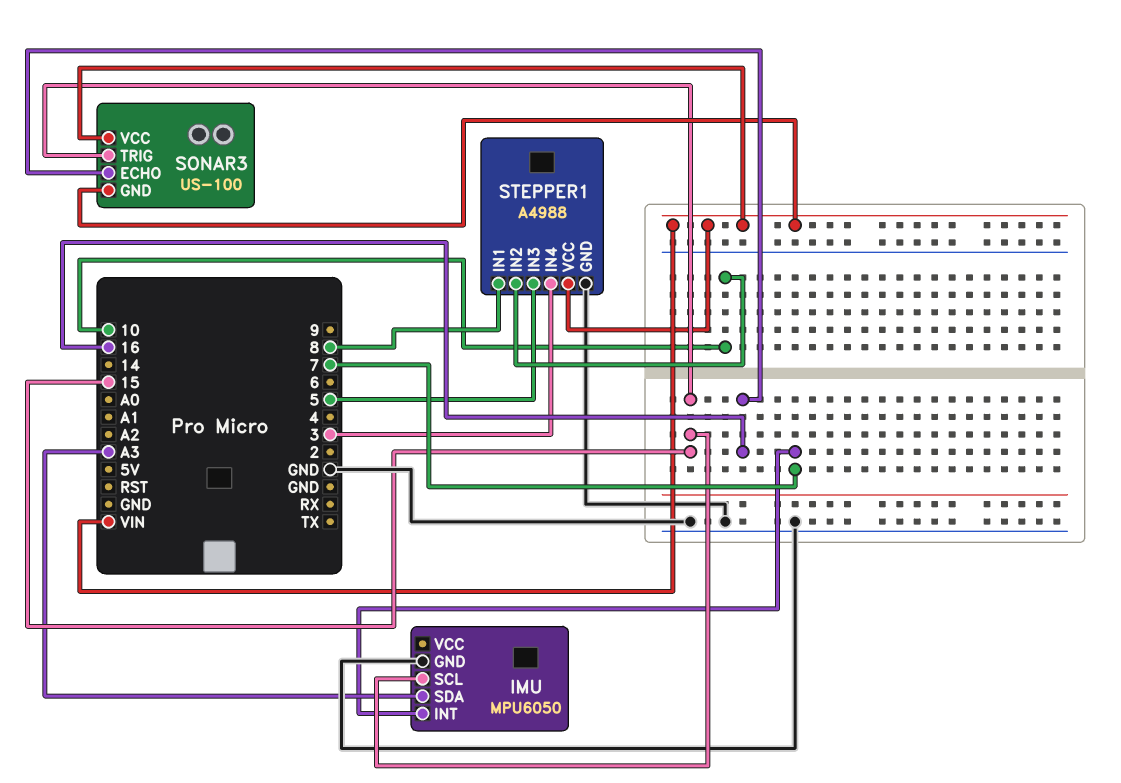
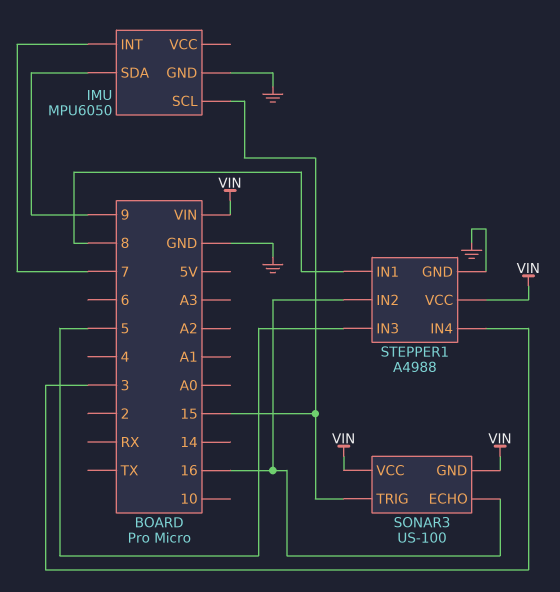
IMU pin SDA: A3 -> 9
STEPPER1 pin IN2: 10 -> 16

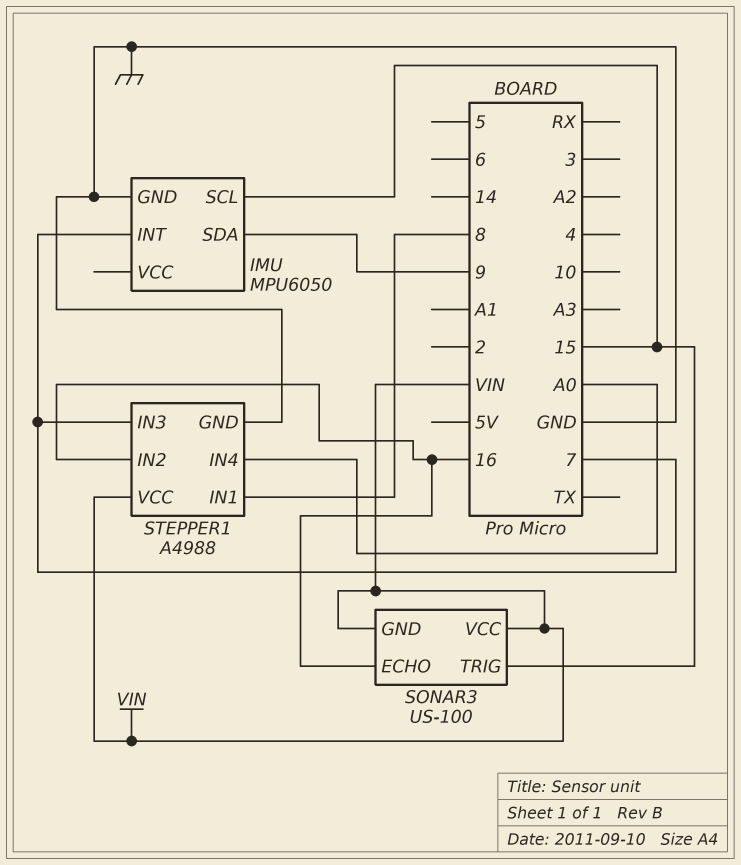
STEPPER1 pin IN3: 5 -> 7
STEPPER1 pin IN4: 3 -> A0

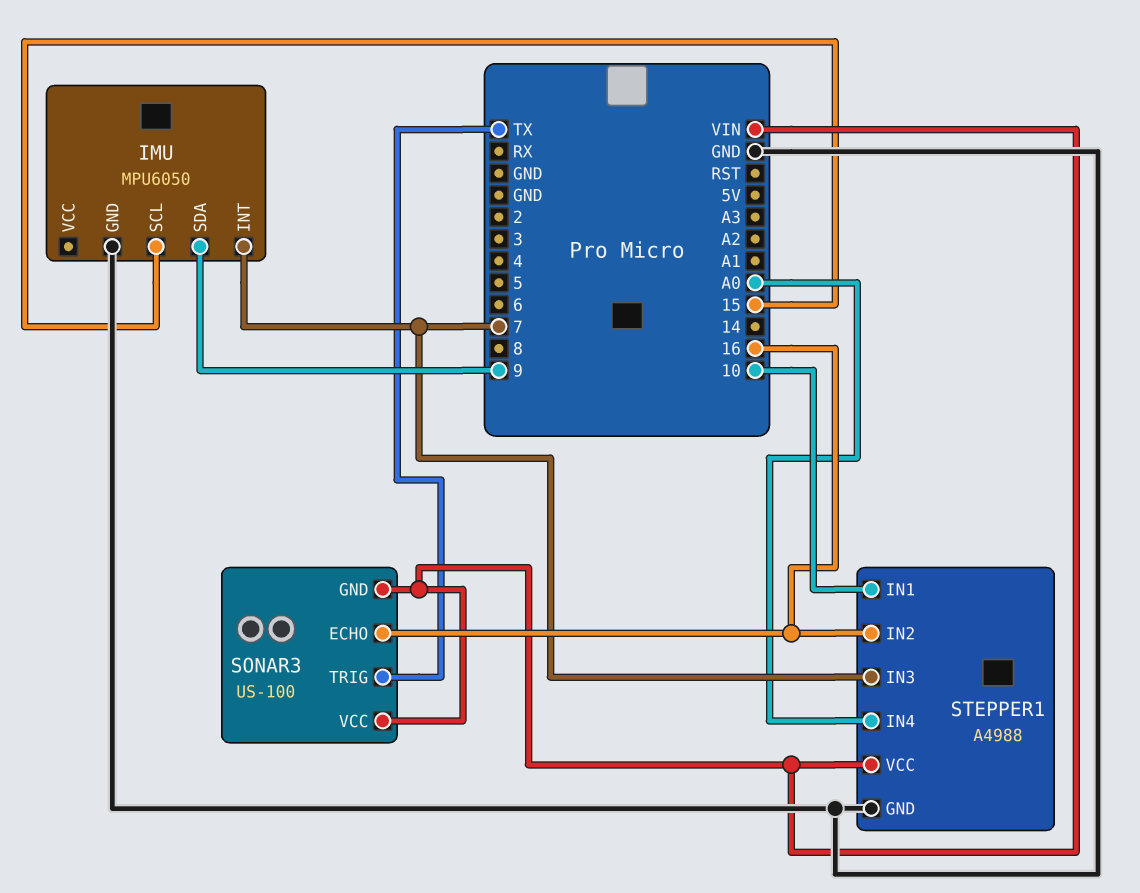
SONAR3 pin TRIG: 15 -> TX
STEPPER1 pin IN1: 8 -> 10

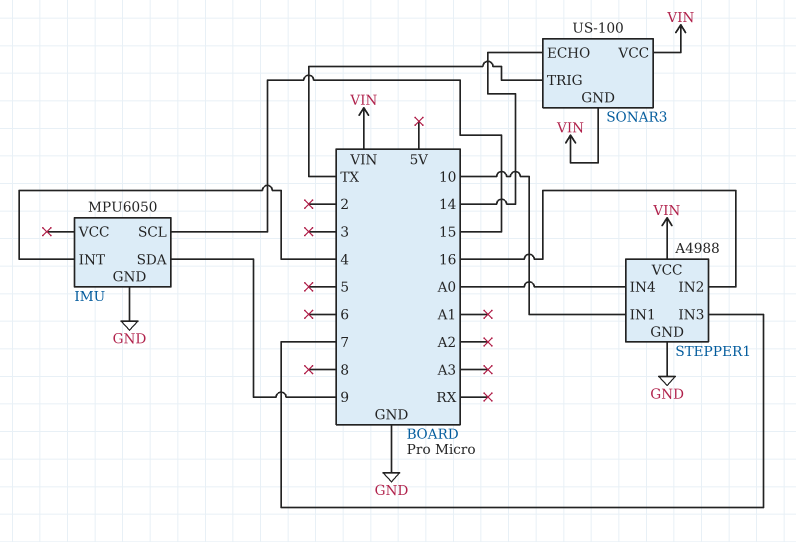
IMU pin INT: 7 -> 4
SONAR3 pin ECHO: 16 -> 14

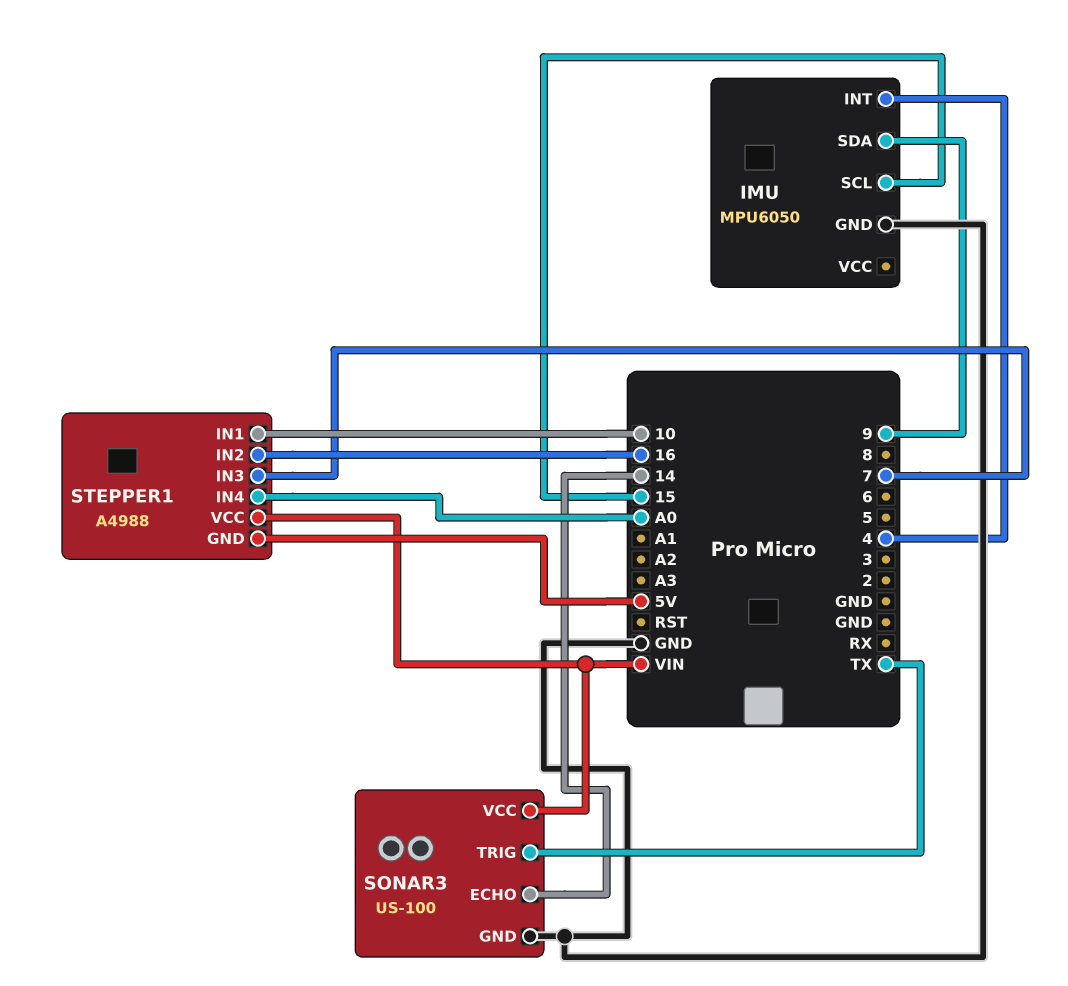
SONAR3 pin GND: VIN -> GND
STEPPER1 pin GND: GND -> 5V

